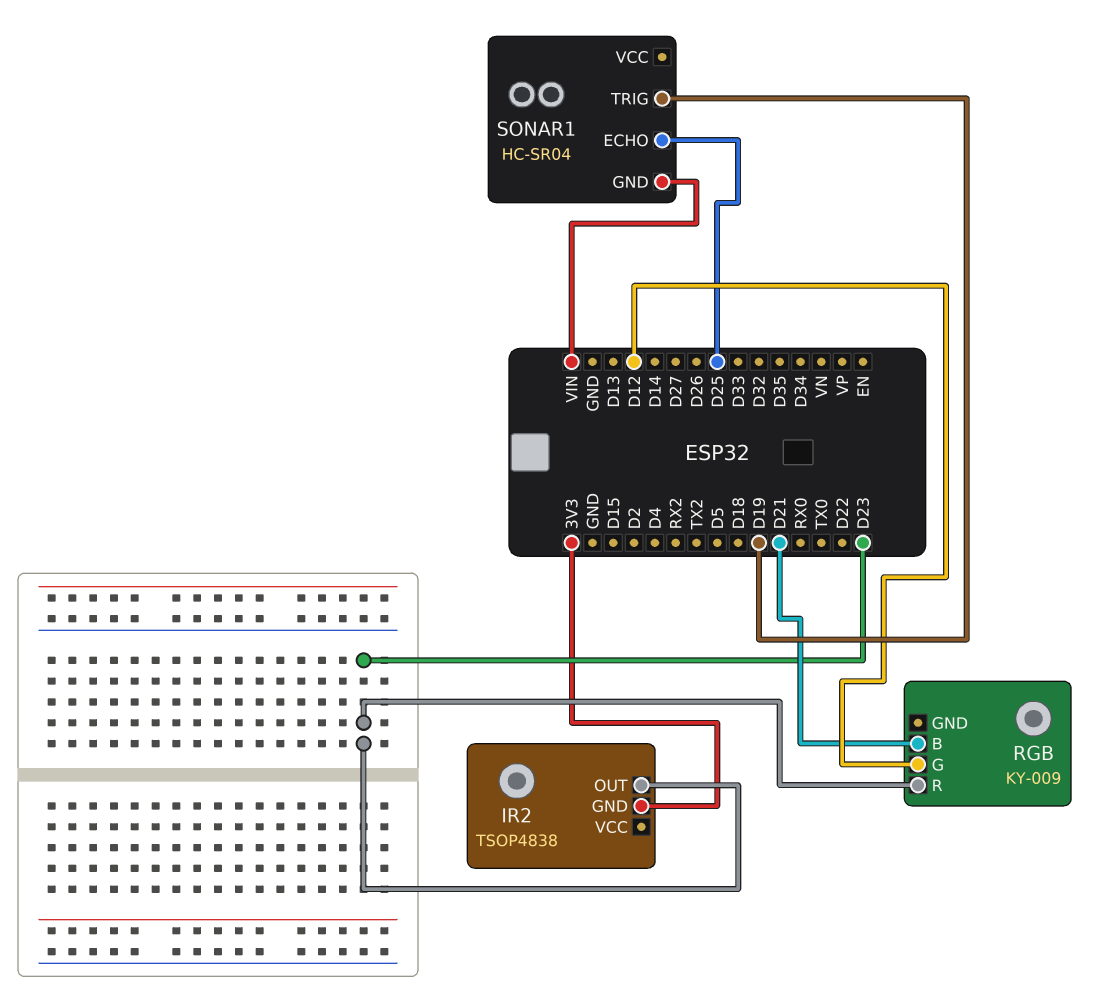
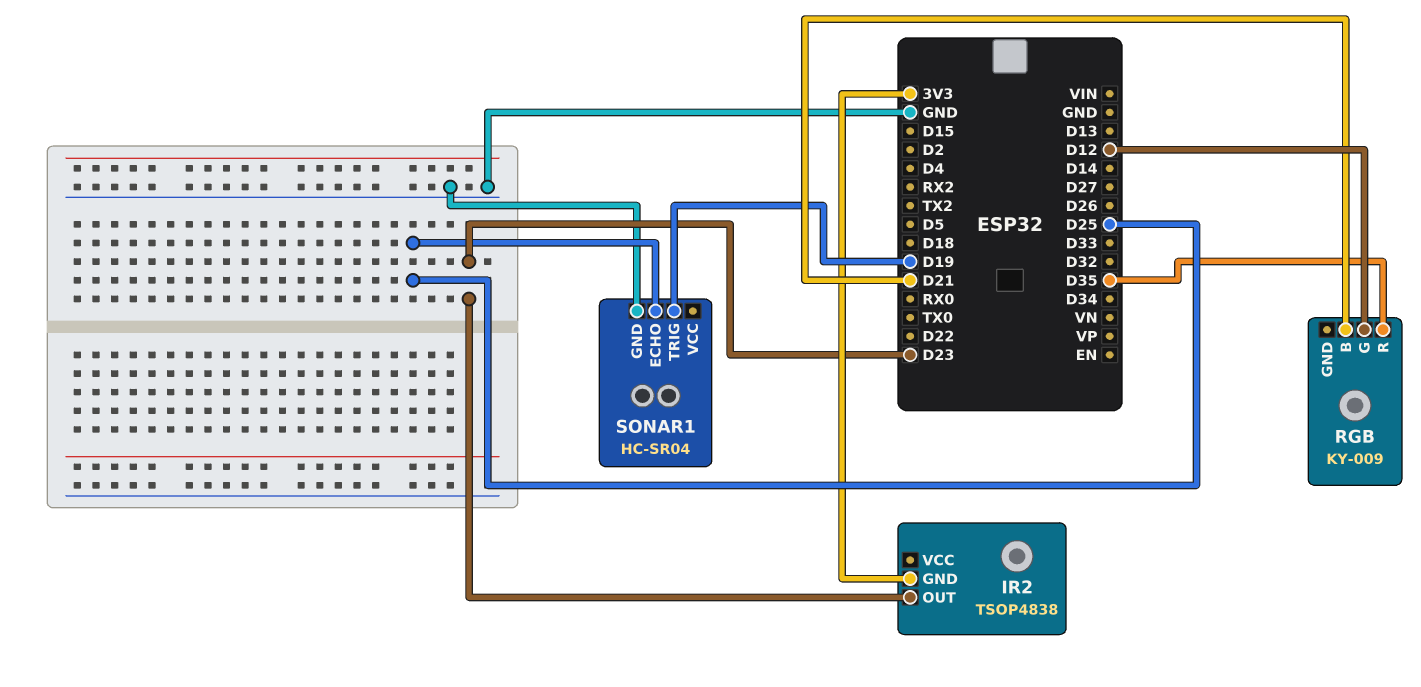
RGB pin R: D23 -> D35
SONAR1 pin GND: VIN -> GND

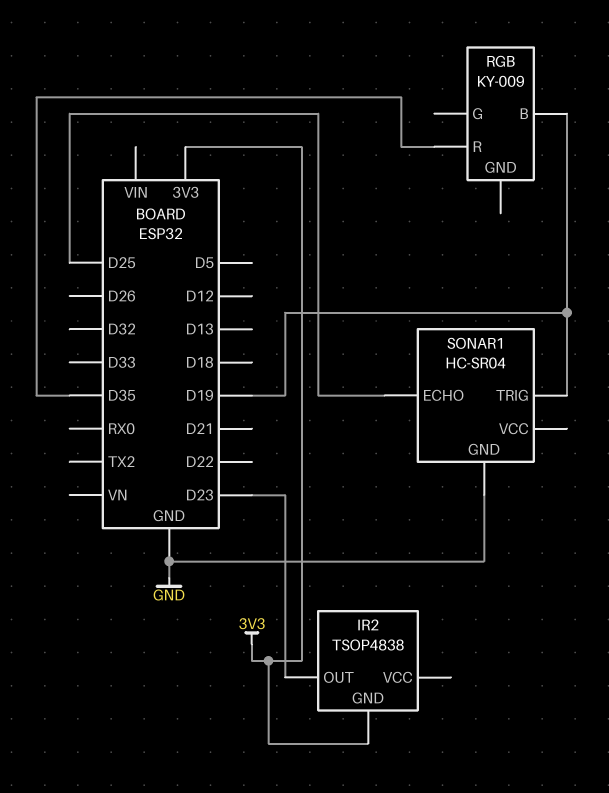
RGB pin B: D21 -> D19
RGB pin G: D12 -> none

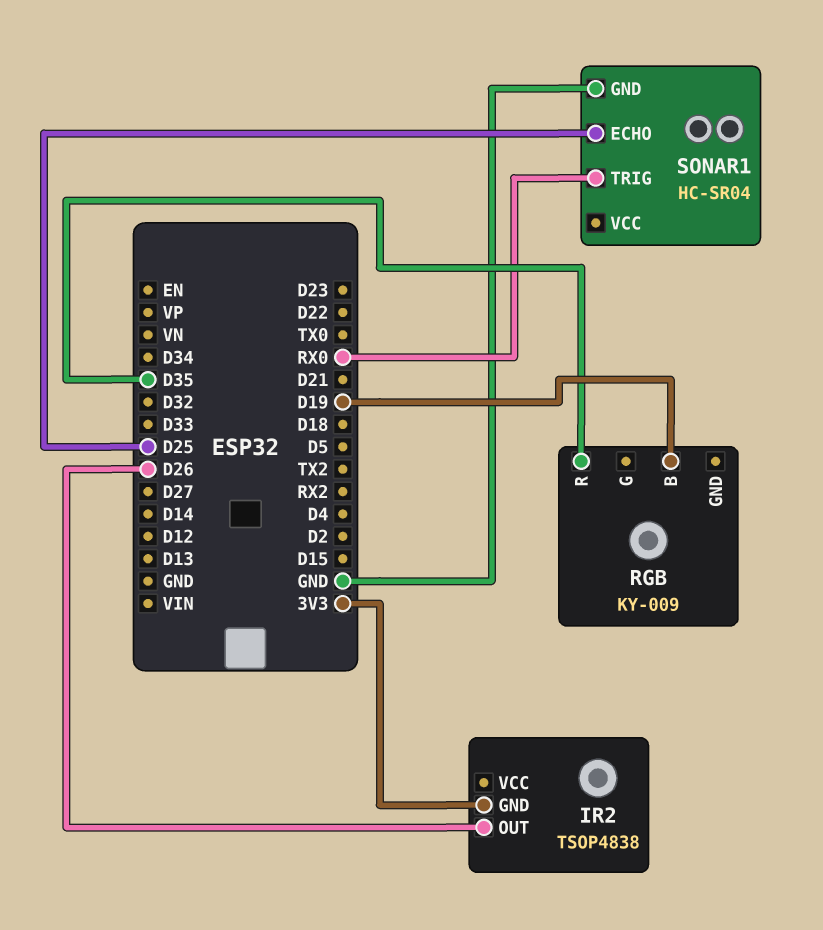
IR2 pin OUT: D23 -> D26
SONAR1 pin TRIG: D19 -> RX0

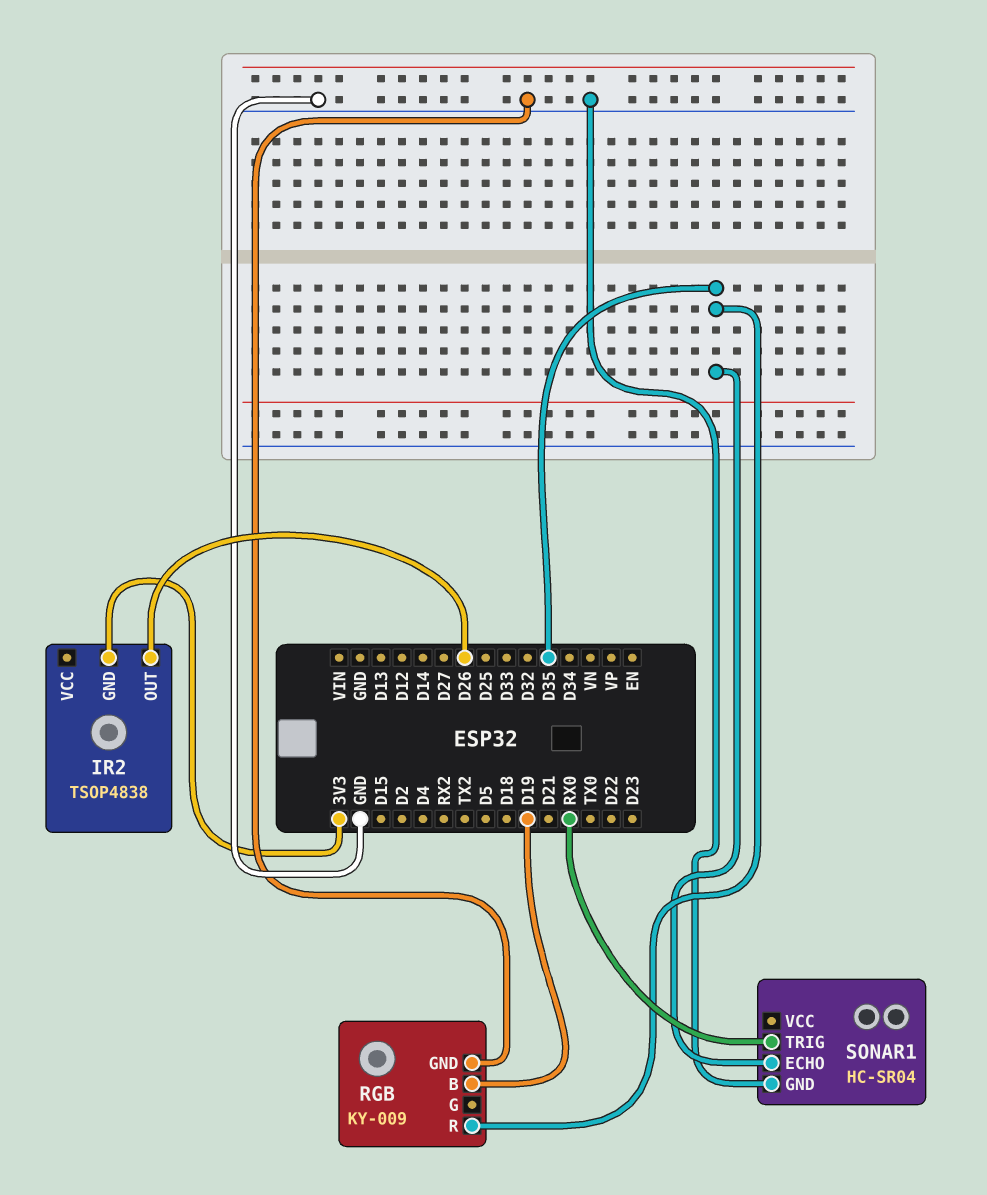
RGB pin GND: none -> GND
SONAR1 pin ECHO: D25 -> D35

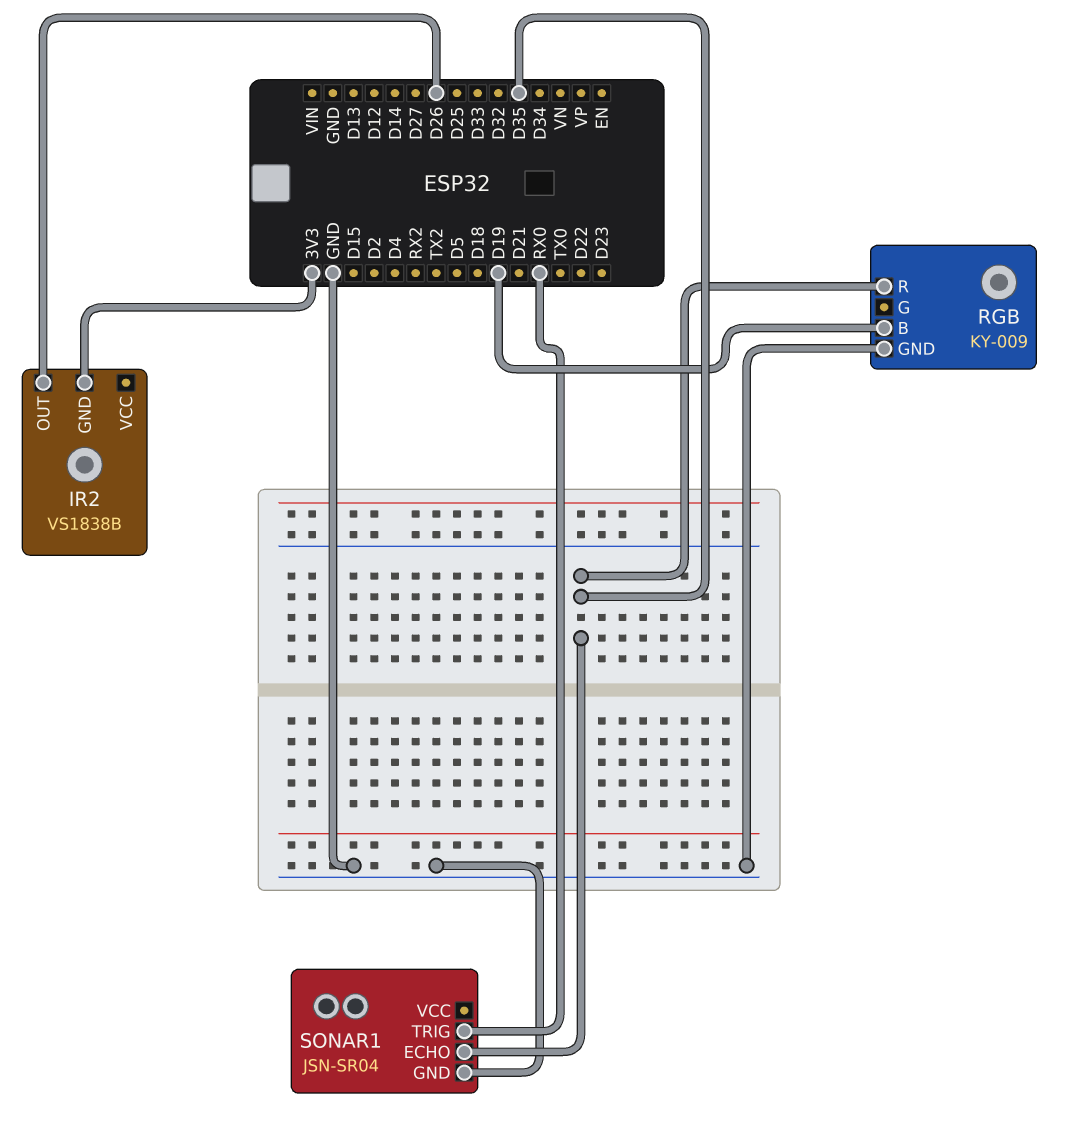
IR2: TSOP4838 -> VS1838B
SONAR1: HC-SR04 -> JSN-SR04

